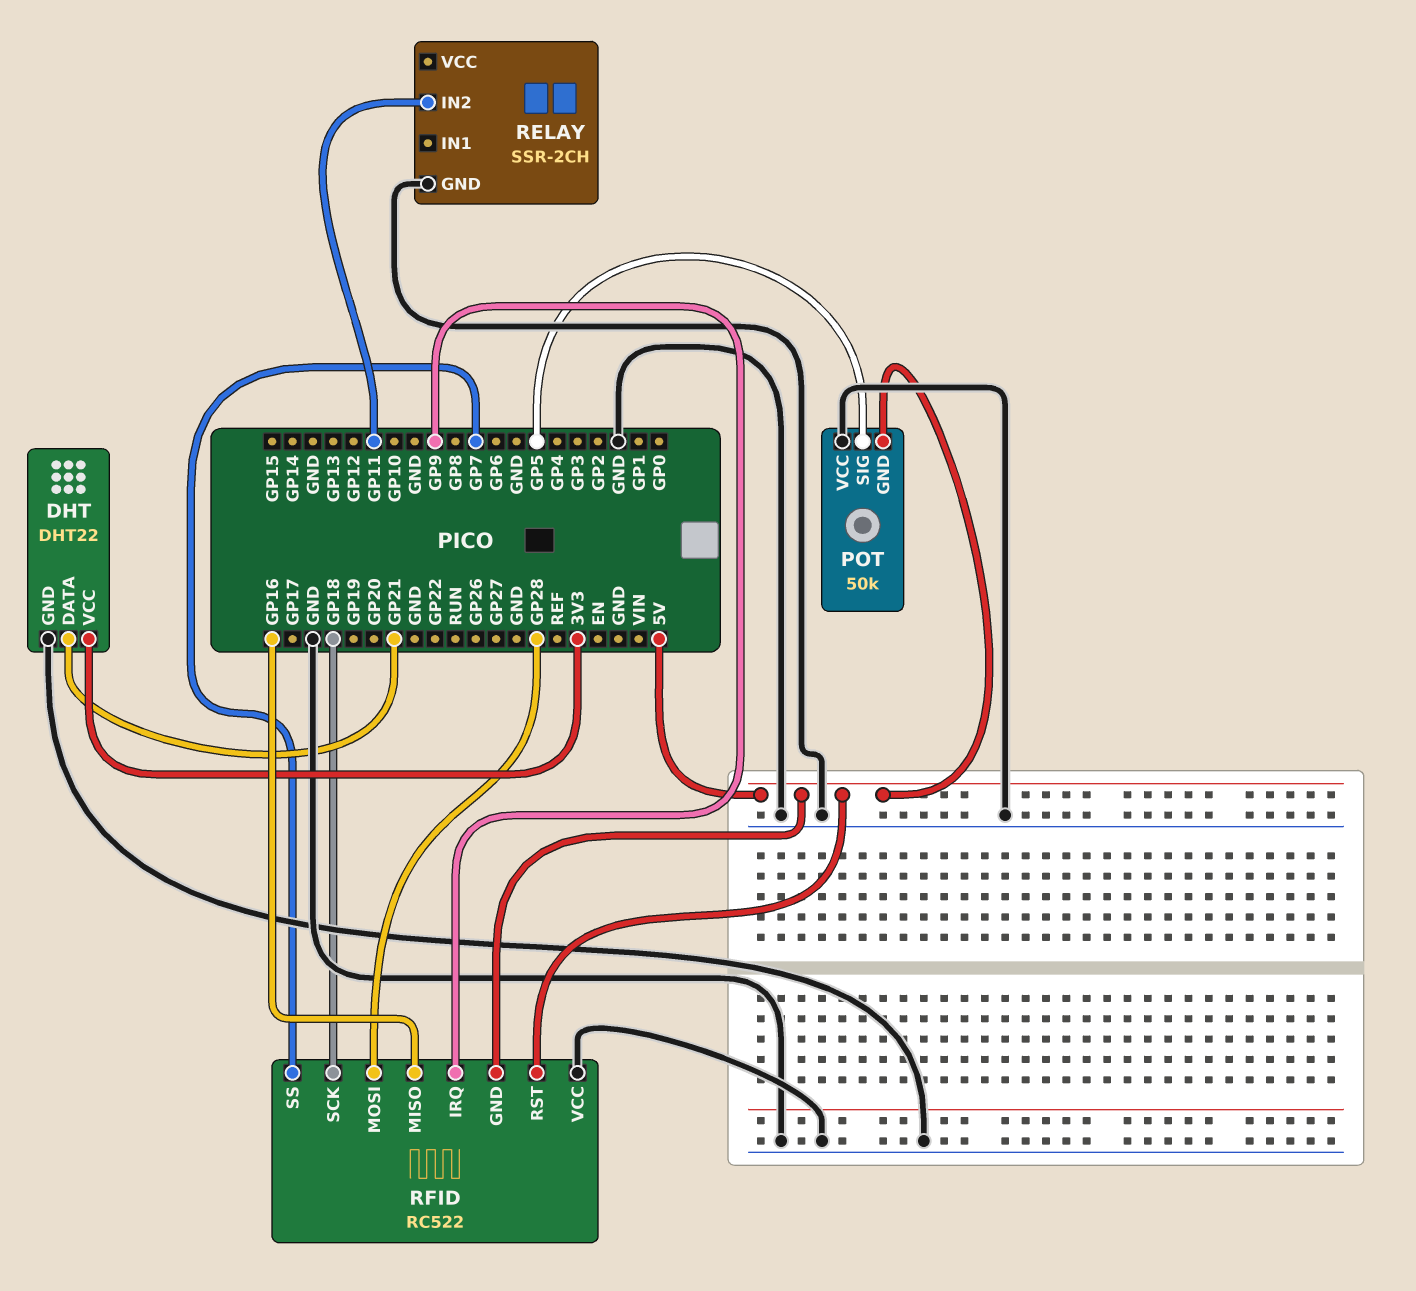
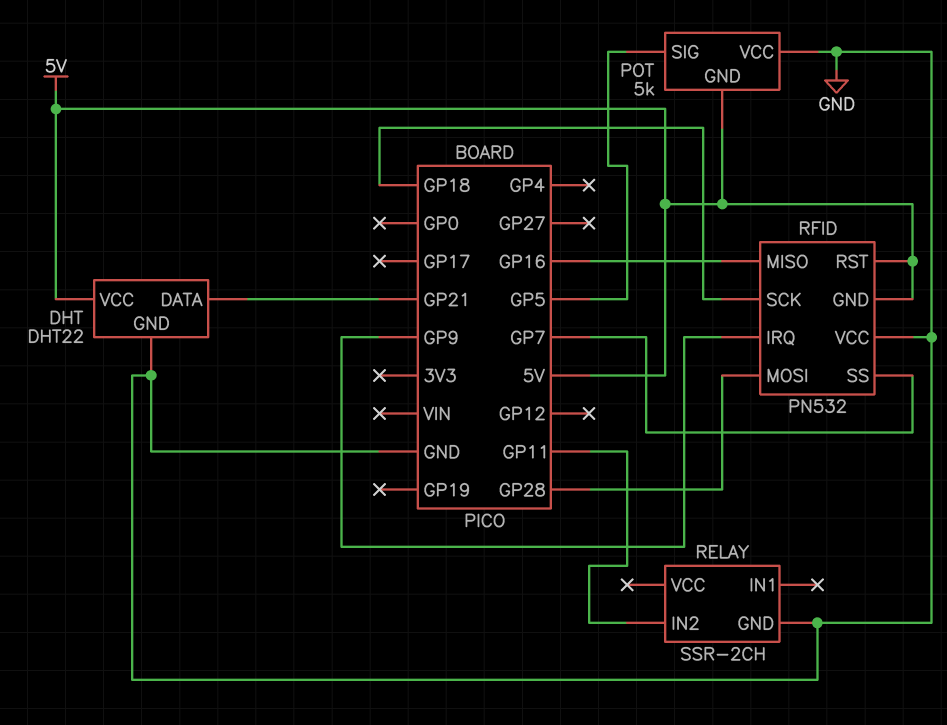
DHT pin VCC: 3V3 -> 5V
POT: 50k -> 5k
RFID: RC522 -> PN532

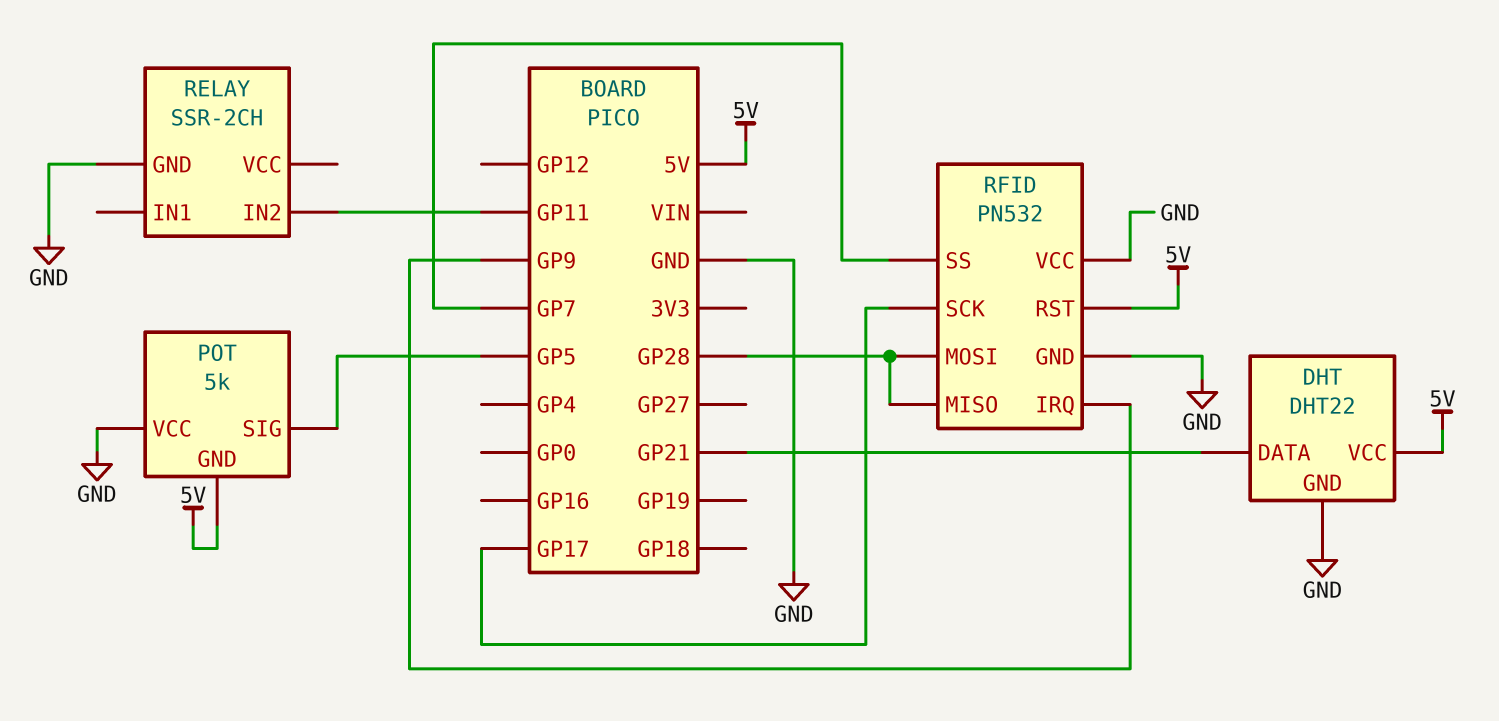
RFID pin GND: 5V -> GND
RFID pin MISO: GP16 -> GP28
RFID pin SCK: GP18 -> GP17

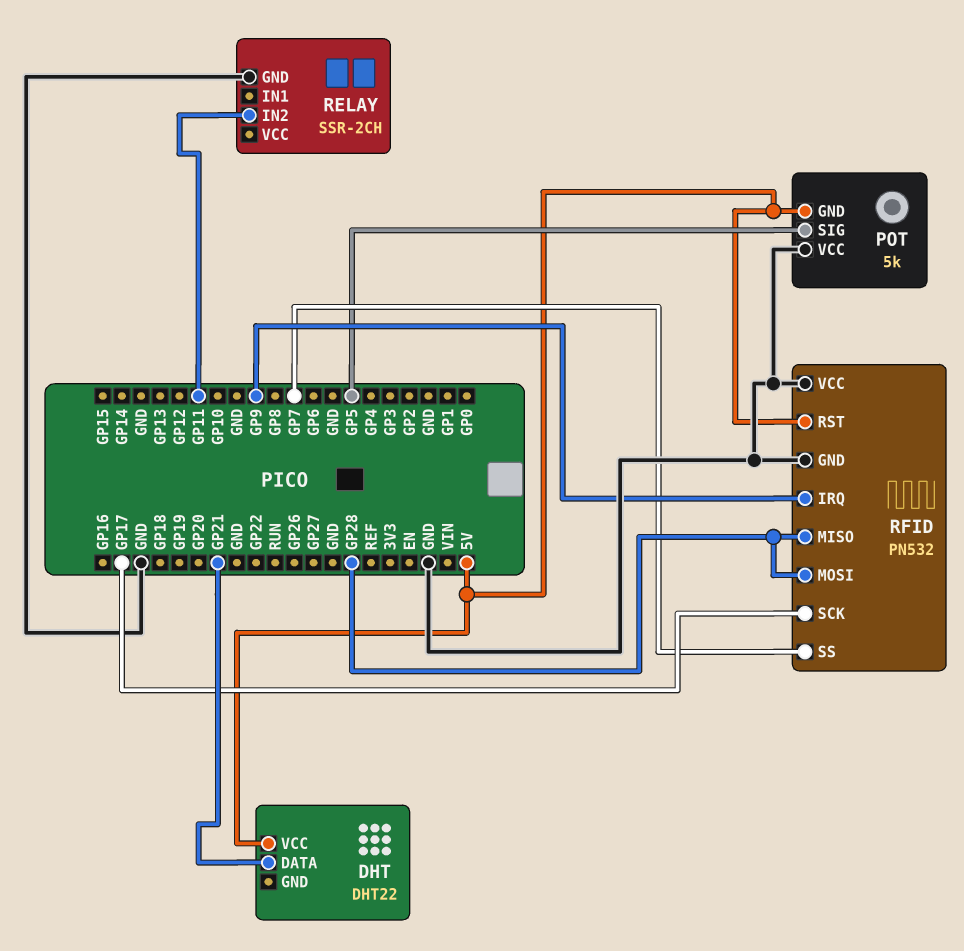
DHT pin GND: GND -> none

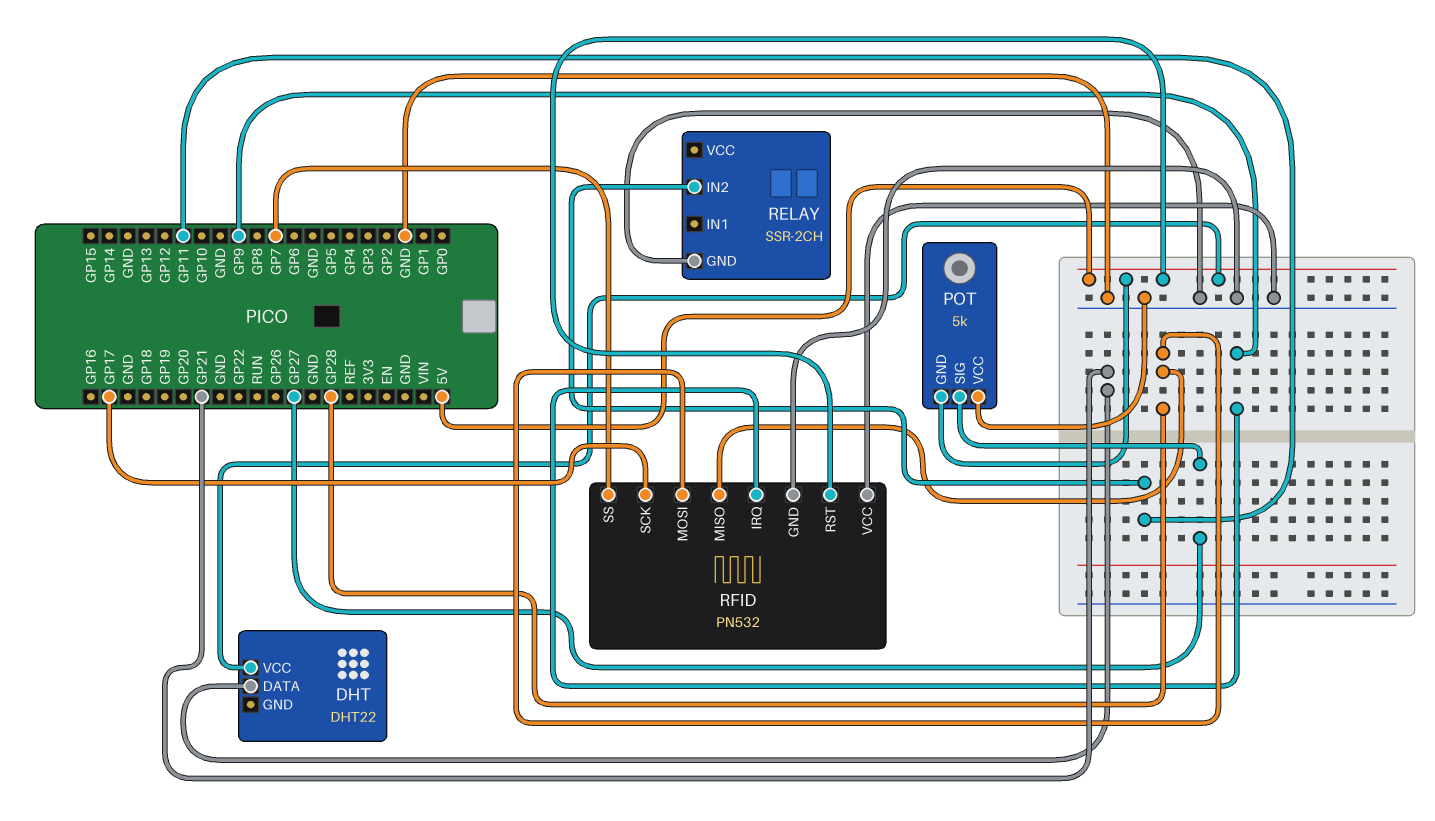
POT pin SIG: GP5 -> GP27

